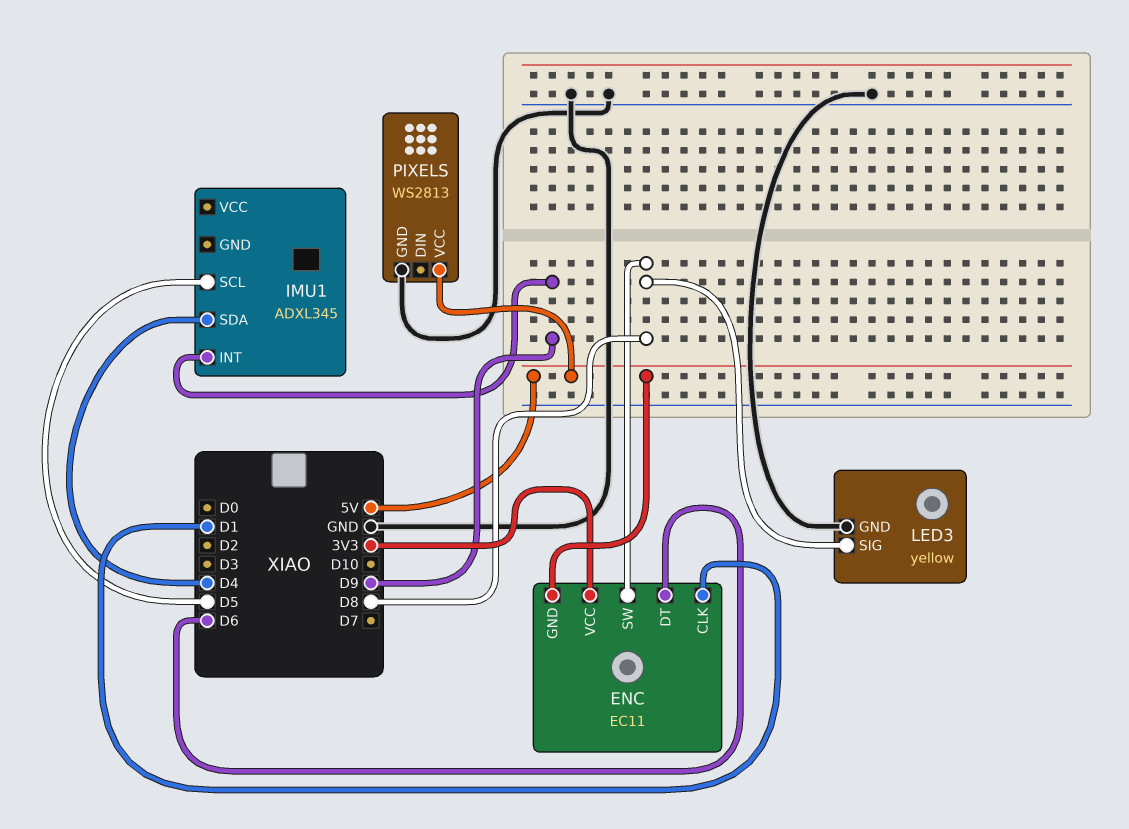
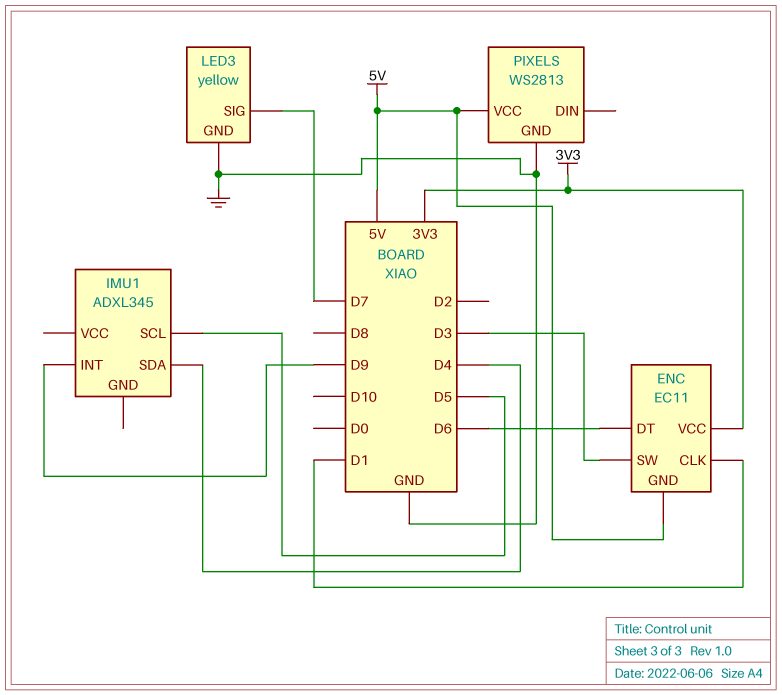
ENC pin SW: D8 -> D3
LED3 pin SIG: D8 -> D7

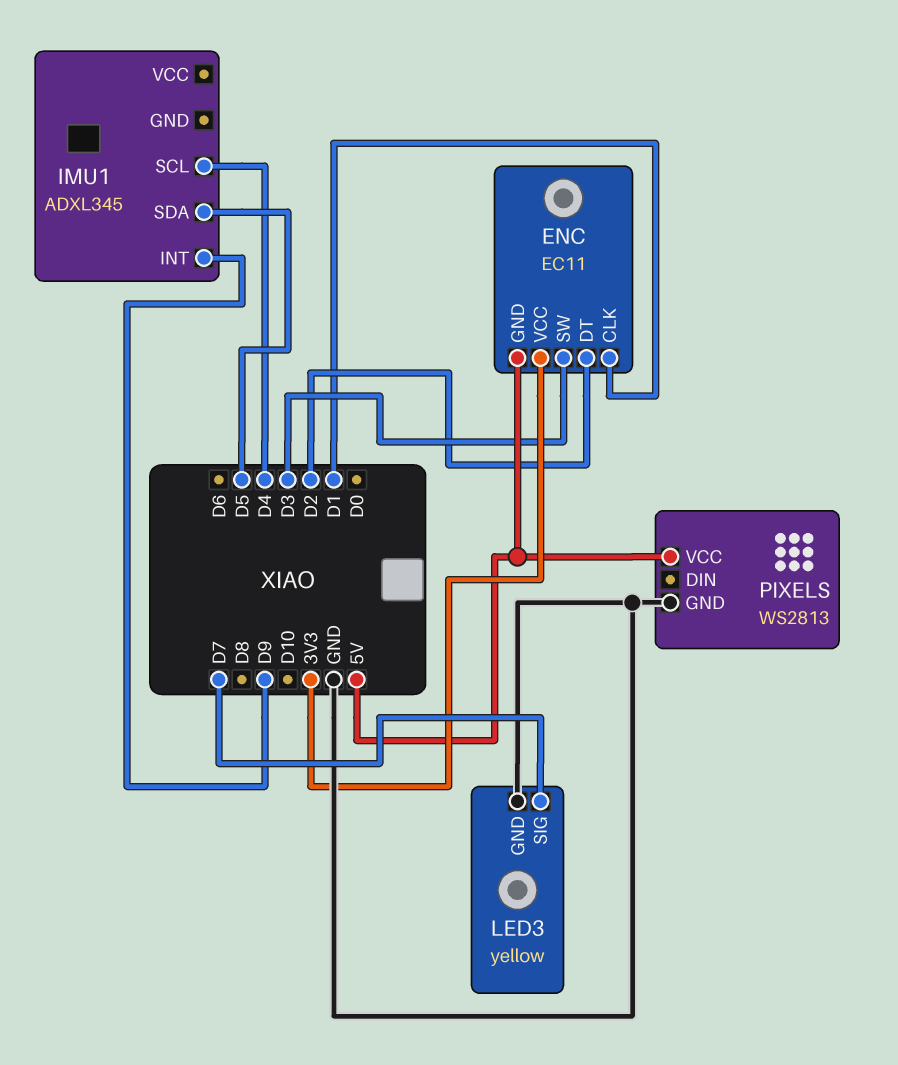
ENC pin DT: D6 -> D2
IMU1 pin SCL: D5 -> D4
IMU1 pin SDA: D4 -> D5

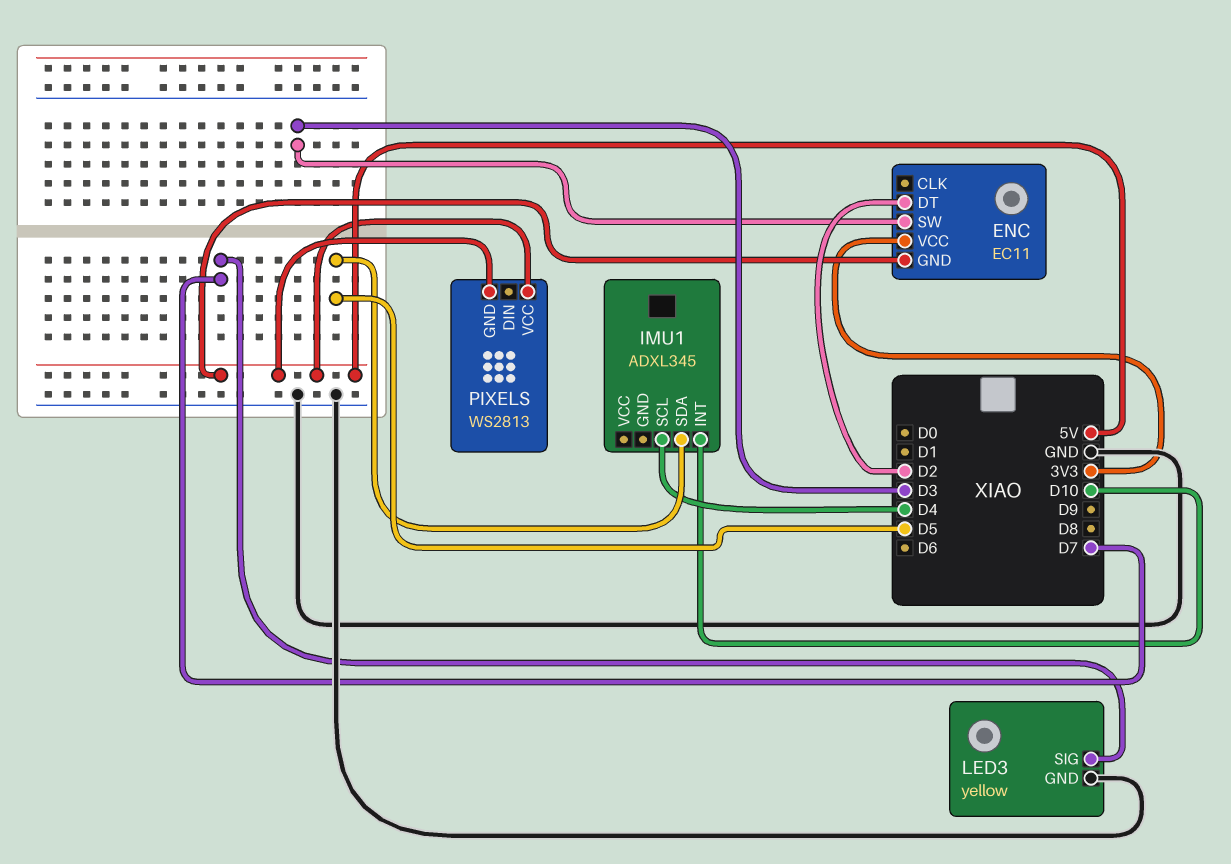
ENC pin CLK: D1 -> none
IMU1 pin INT: D9 -> D10
PIXELS pin GND: GND -> 5V

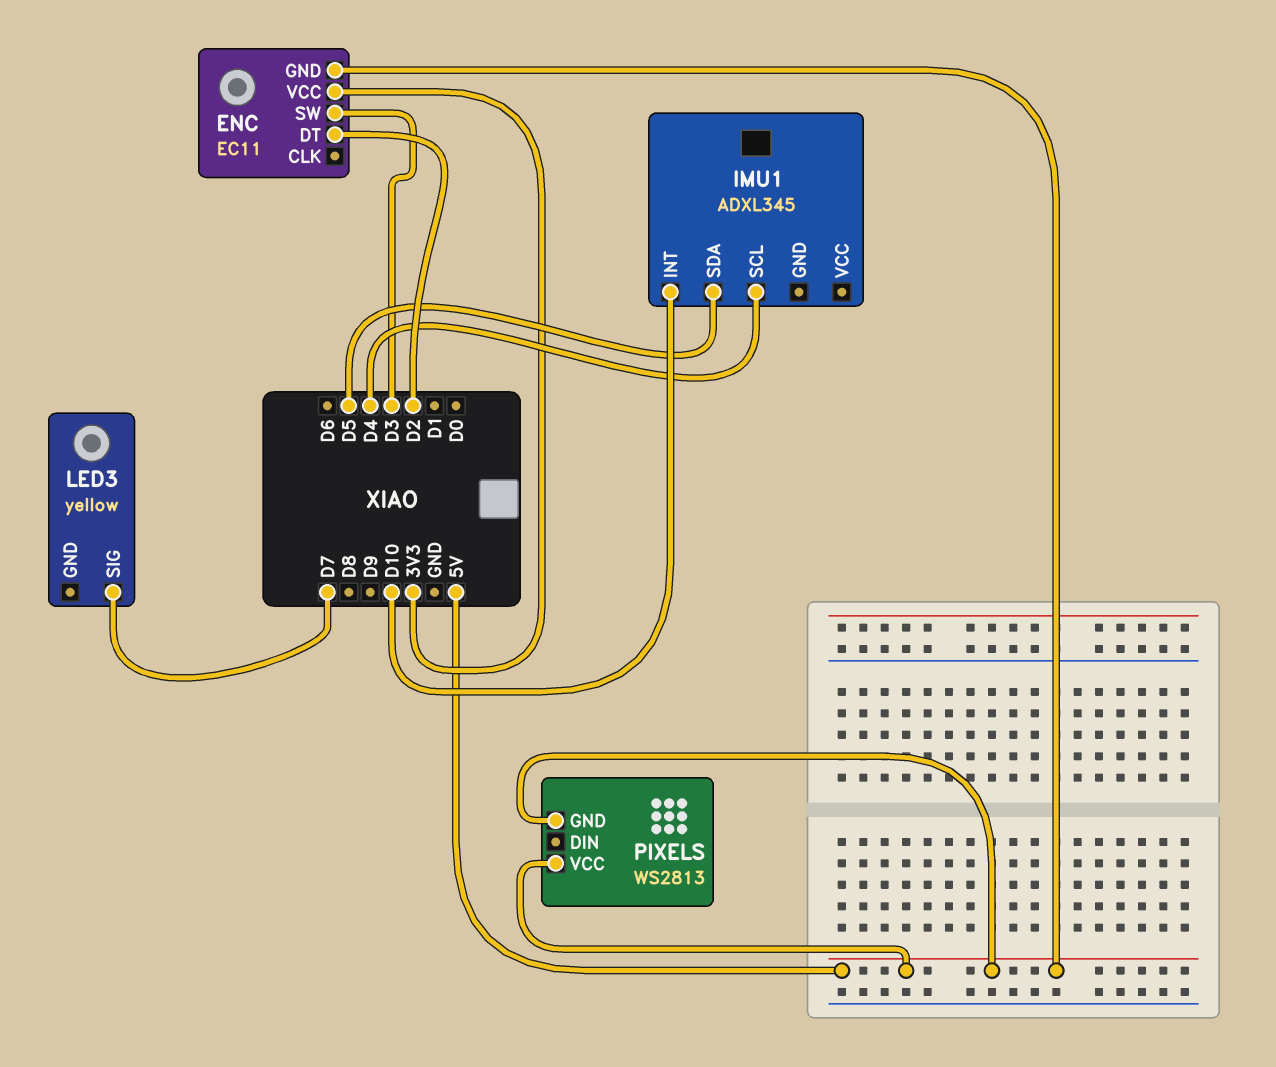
LED3 pin GND: GND -> none

